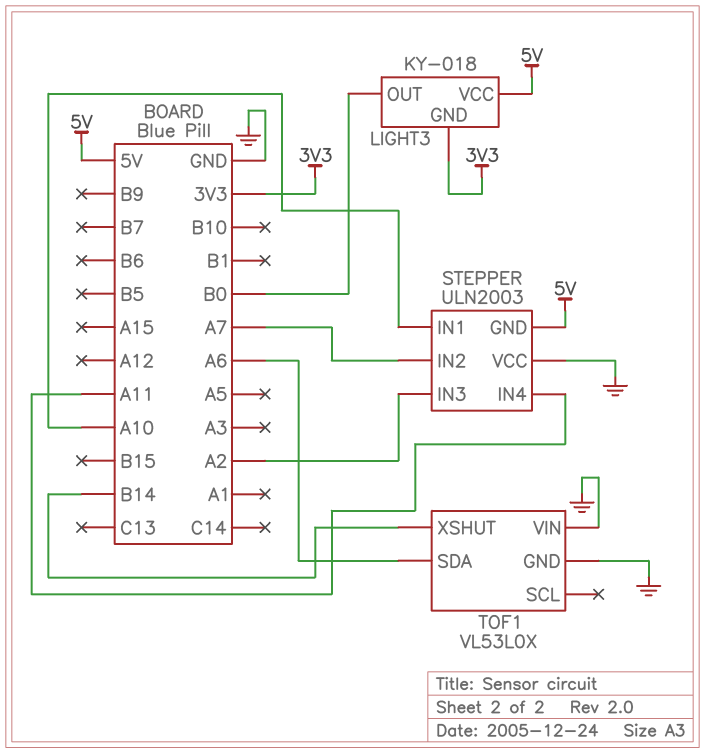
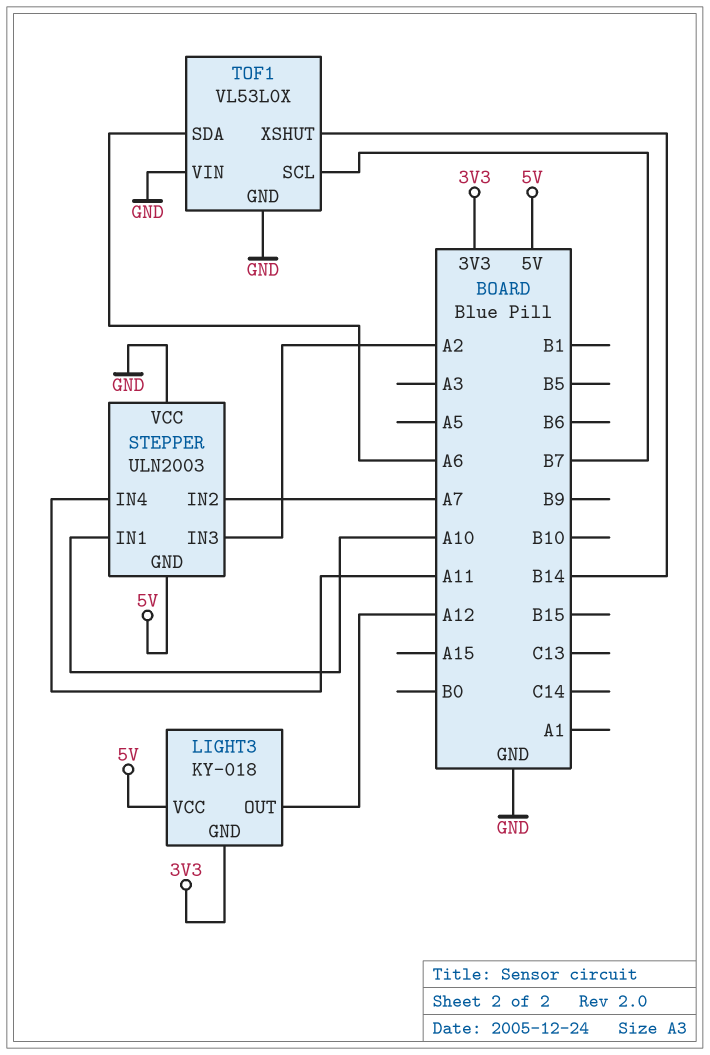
LIGHT3 pin OUT: B0 -> A12
TOF1 pin SCL: none -> B7

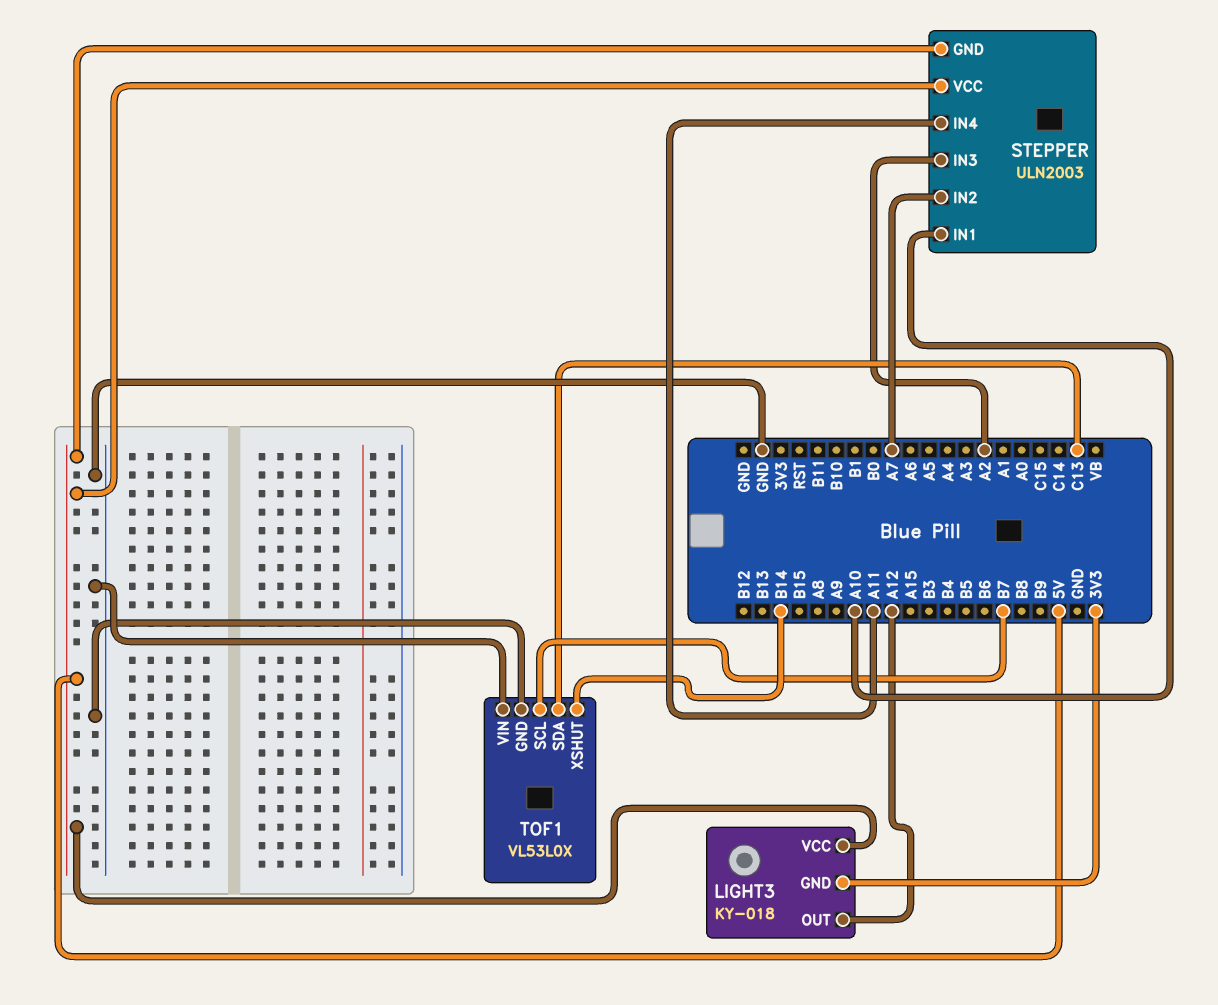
STEPPER pin VCC: GND -> 5V
TOF1 pin SDA: A6 -> C13

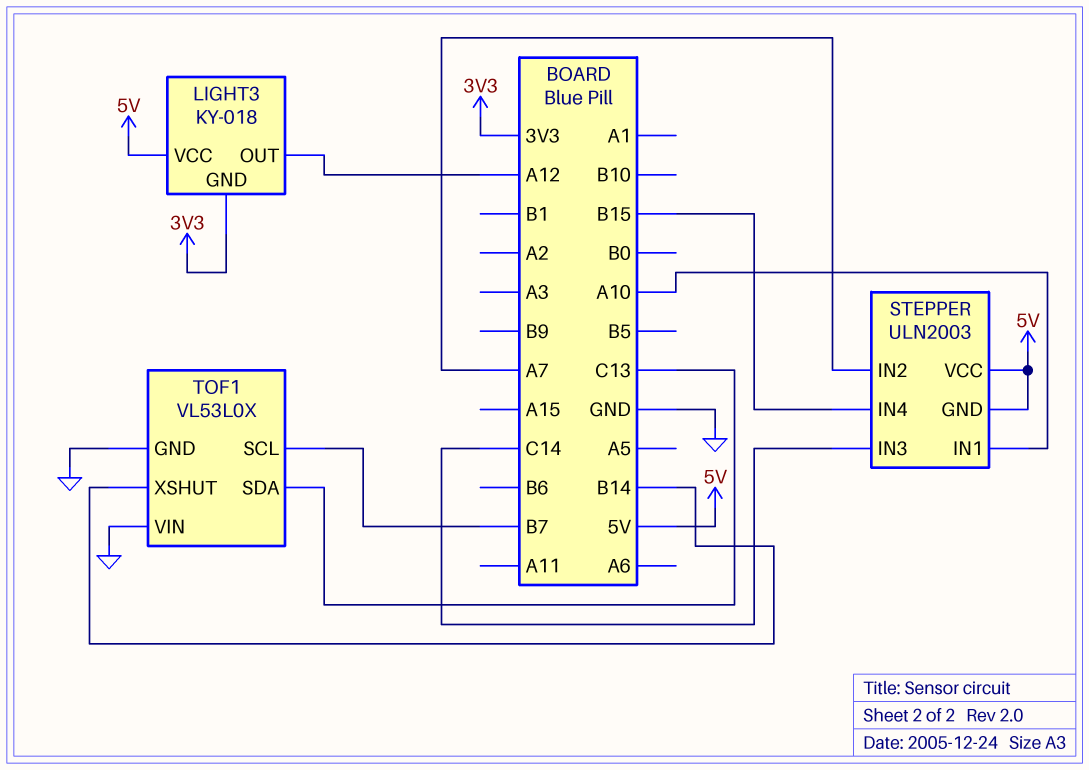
STEPPER pin IN3: A2 -> C14
STEPPER pin IN4: A11 -> B15

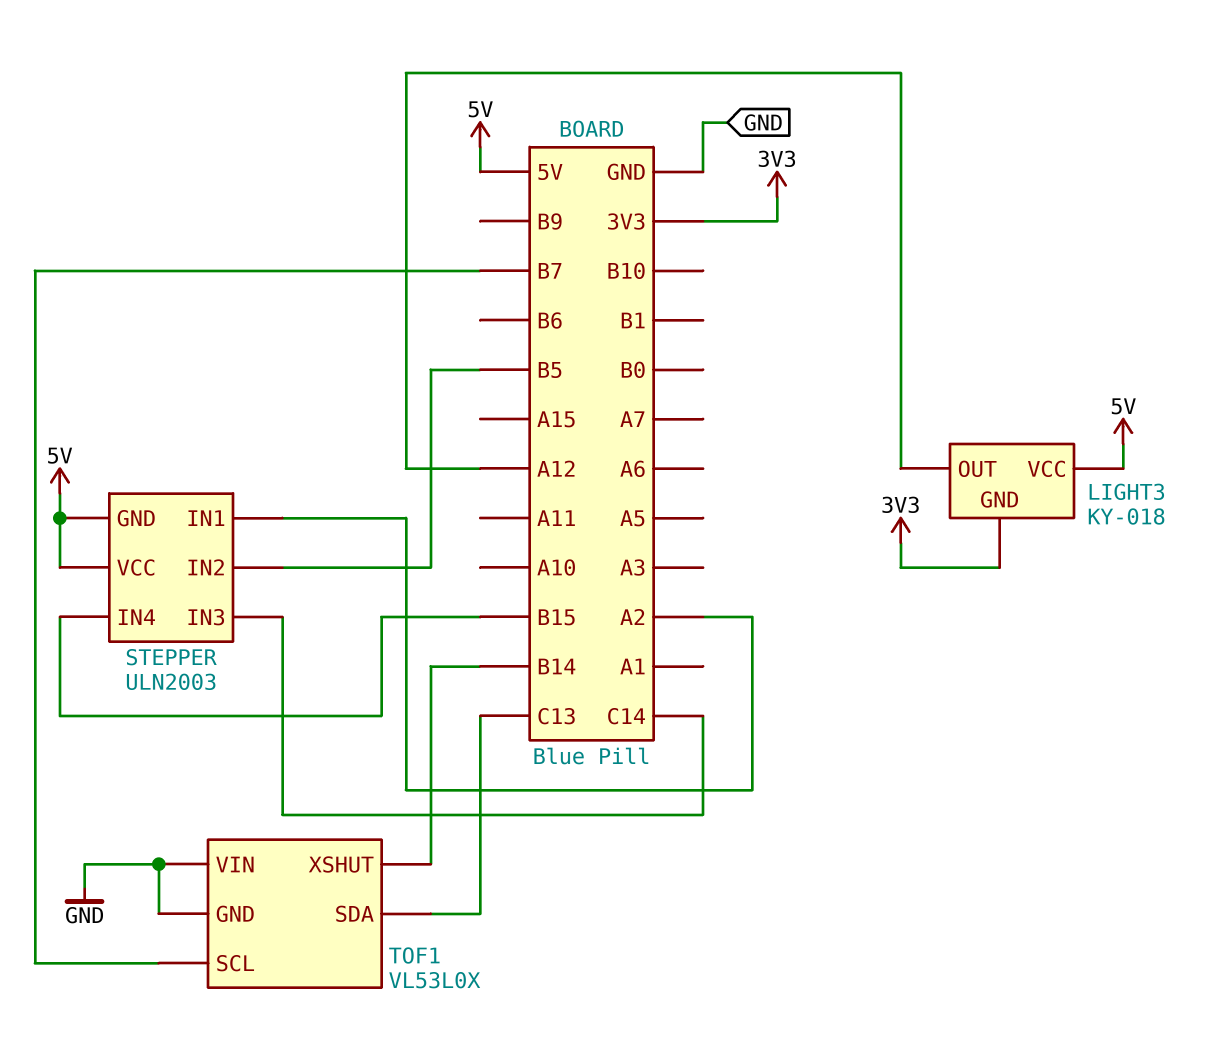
STEPPER pin IN1: A10 -> A2
STEPPER pin IN2: A7 -> B5

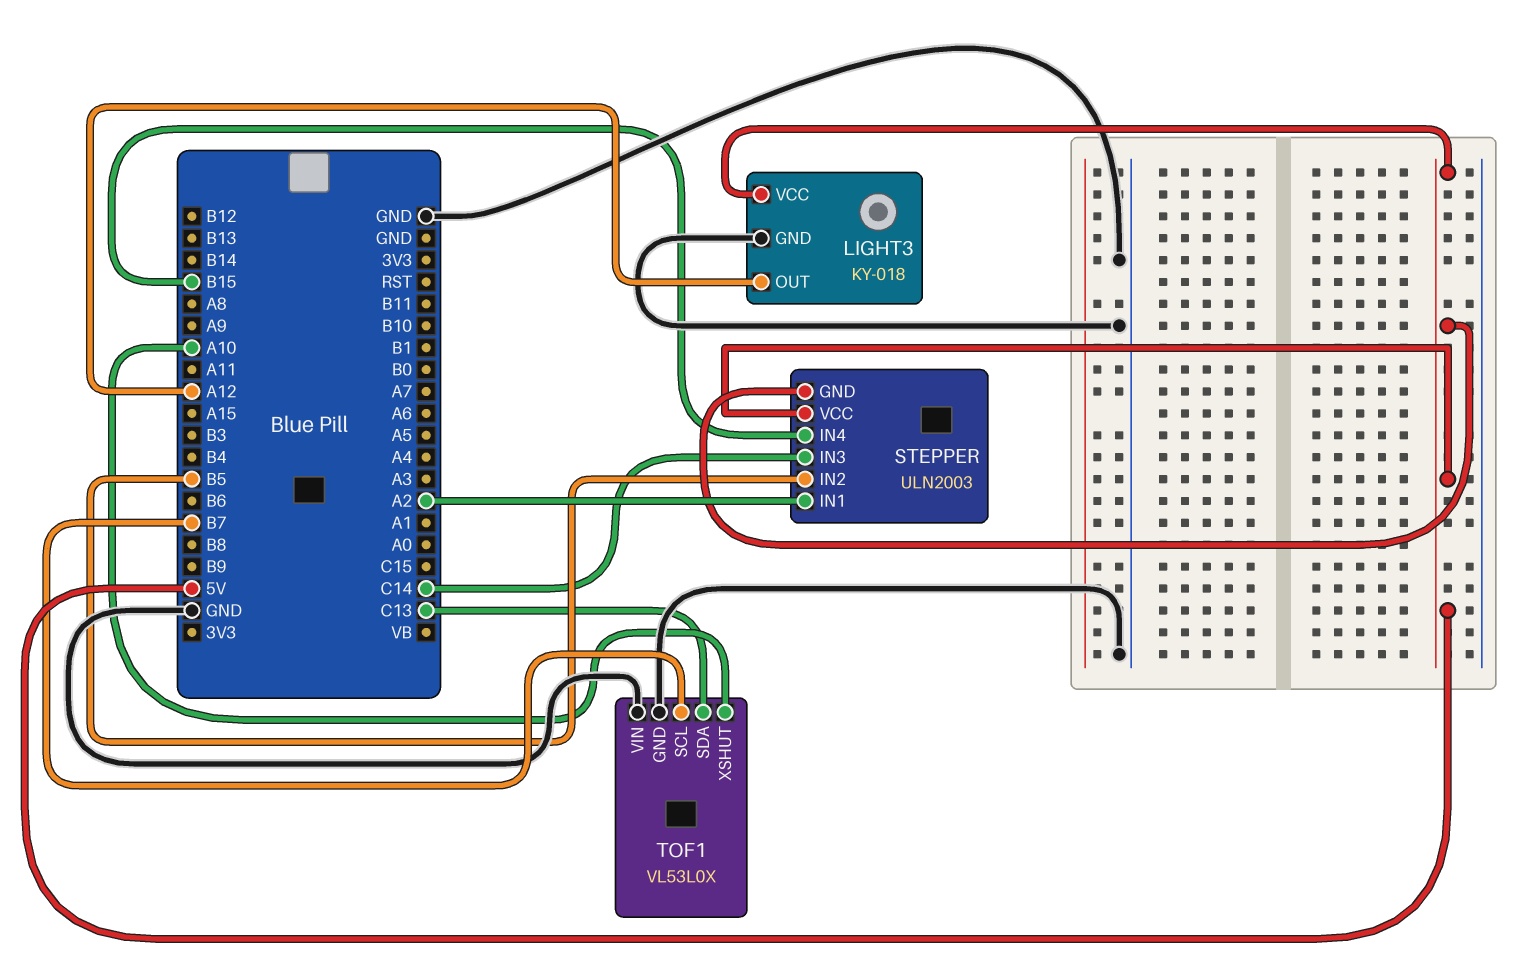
LIGHT3 pin GND: 3V3 -> GND
TOF1 pin XSHUT: B14 -> A10

